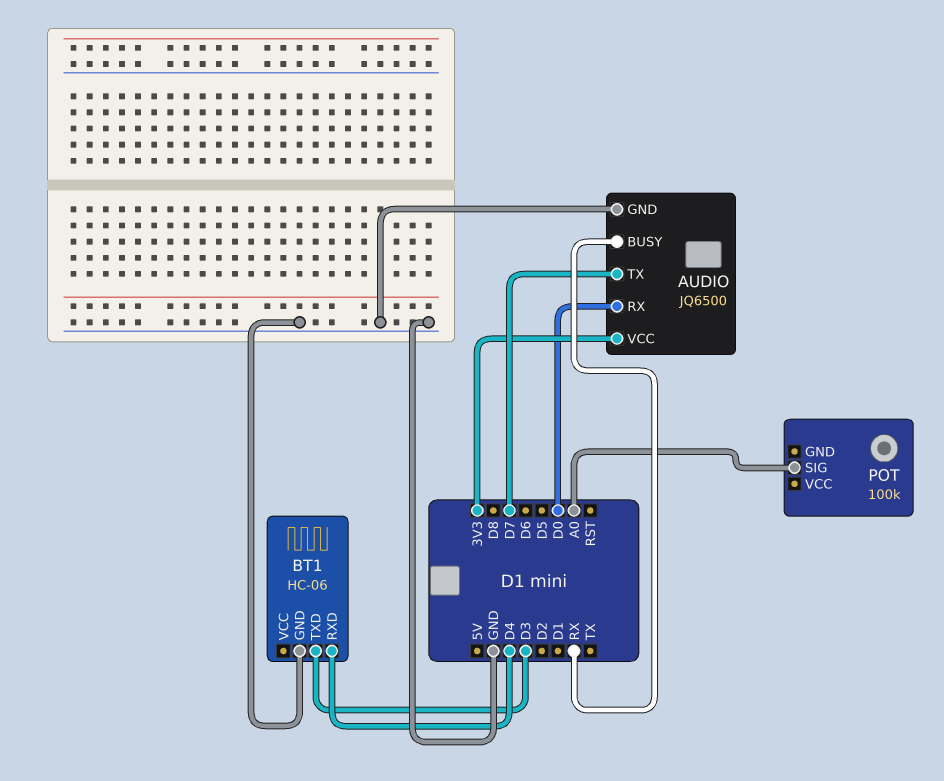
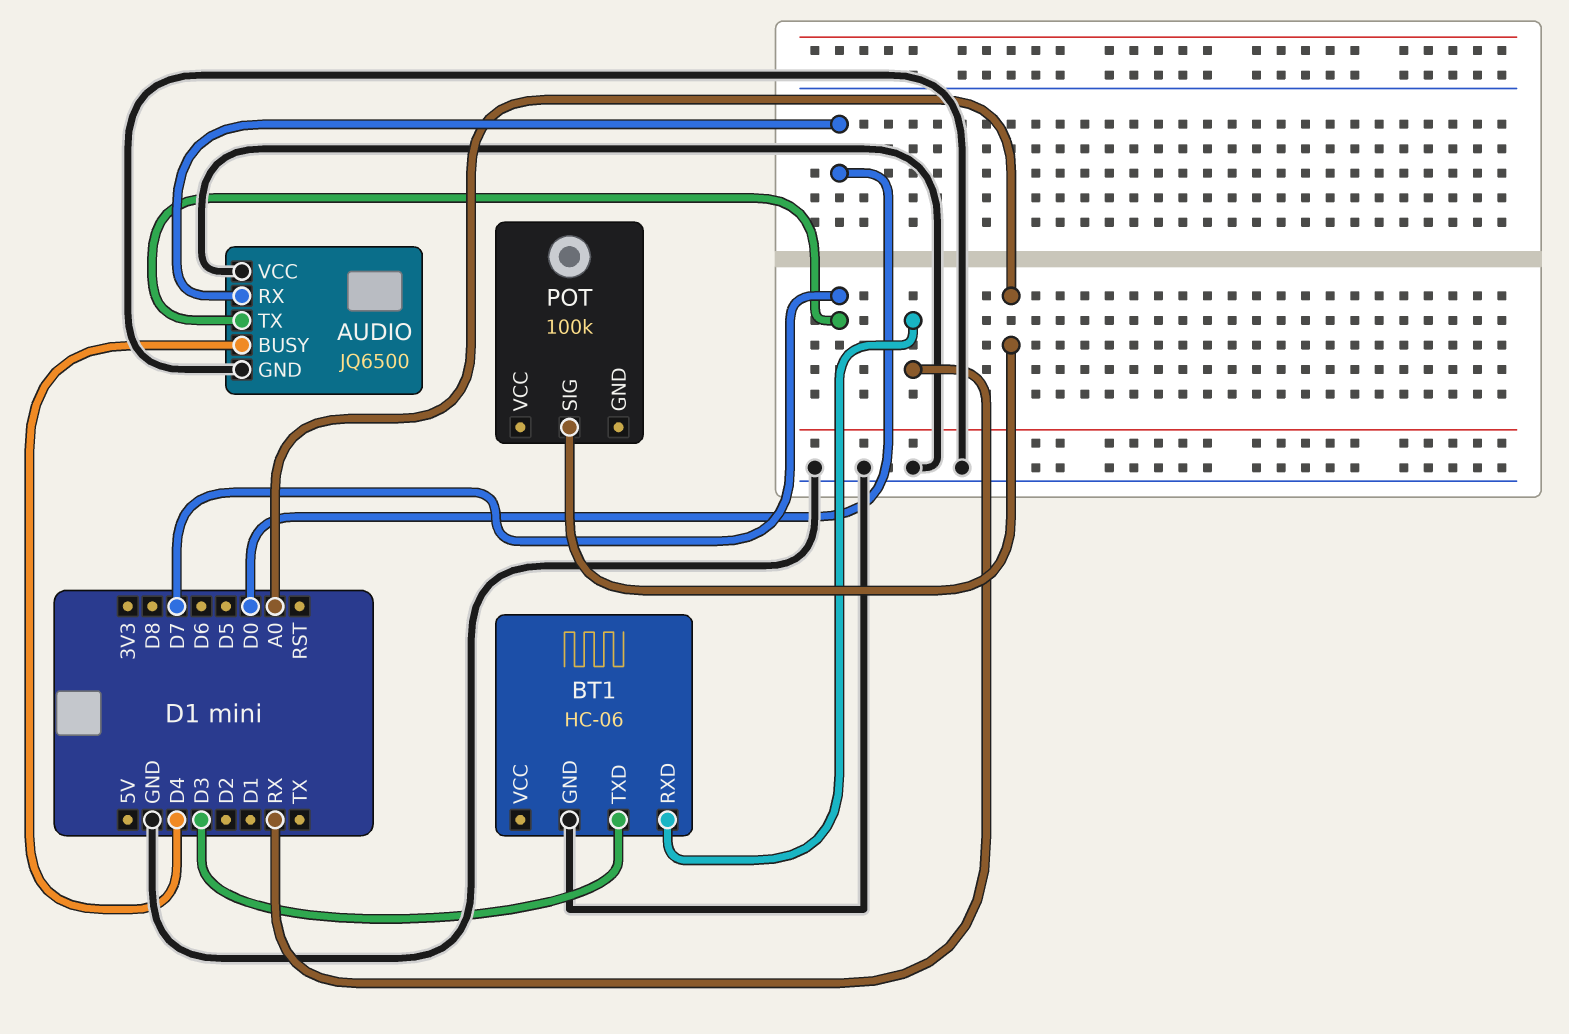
AUDIO pin BUSY: RX -> D4
AUDIO pin VCC: 3V3 -> GND
BT1 pin RXD: D4 -> RX

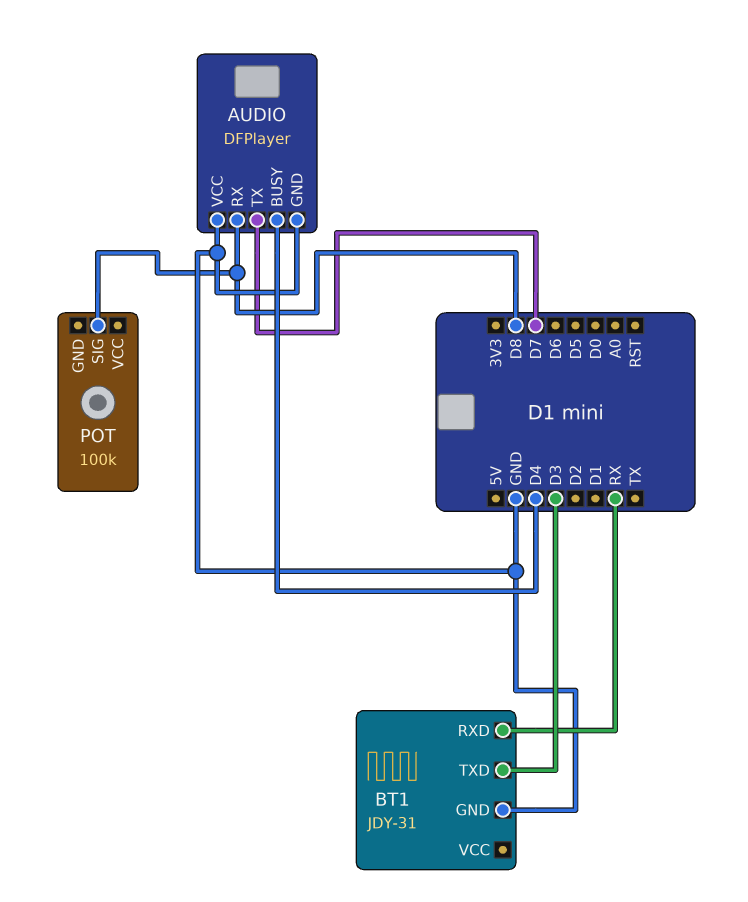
AUDIO: JQ6500 -> DFPlayer
AUDIO pin RX: D0 -> D8
BT1: HC-06 -> JDY-31
POT pin SIG: A0 -> D8

